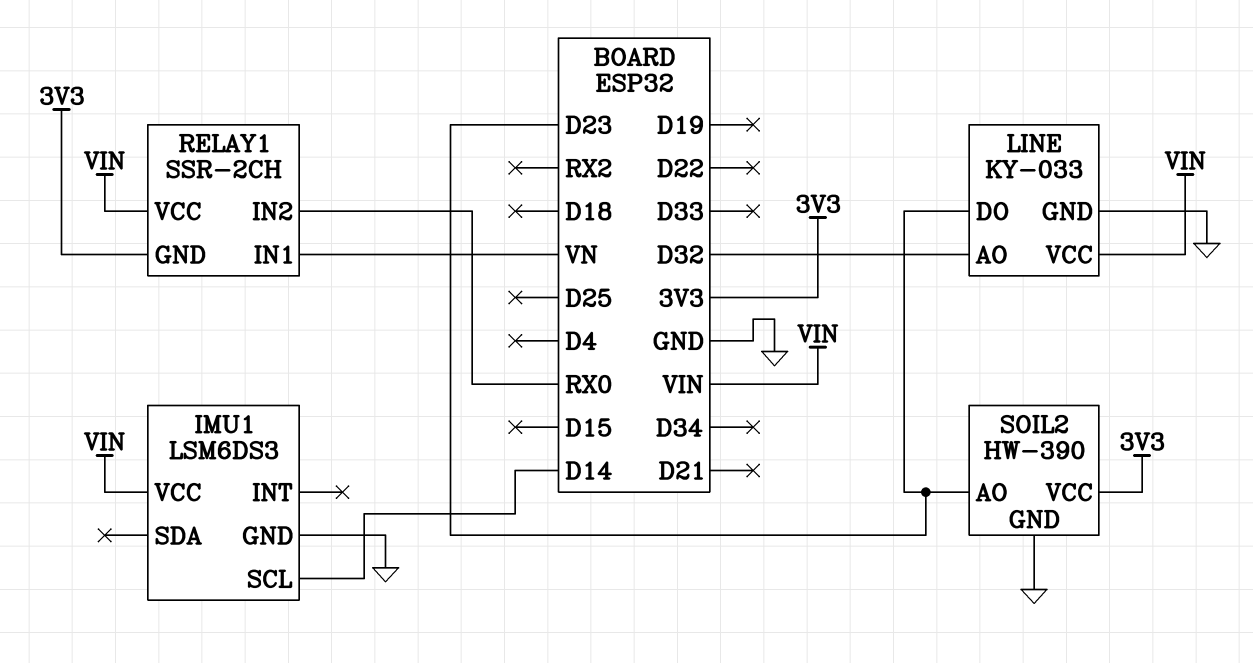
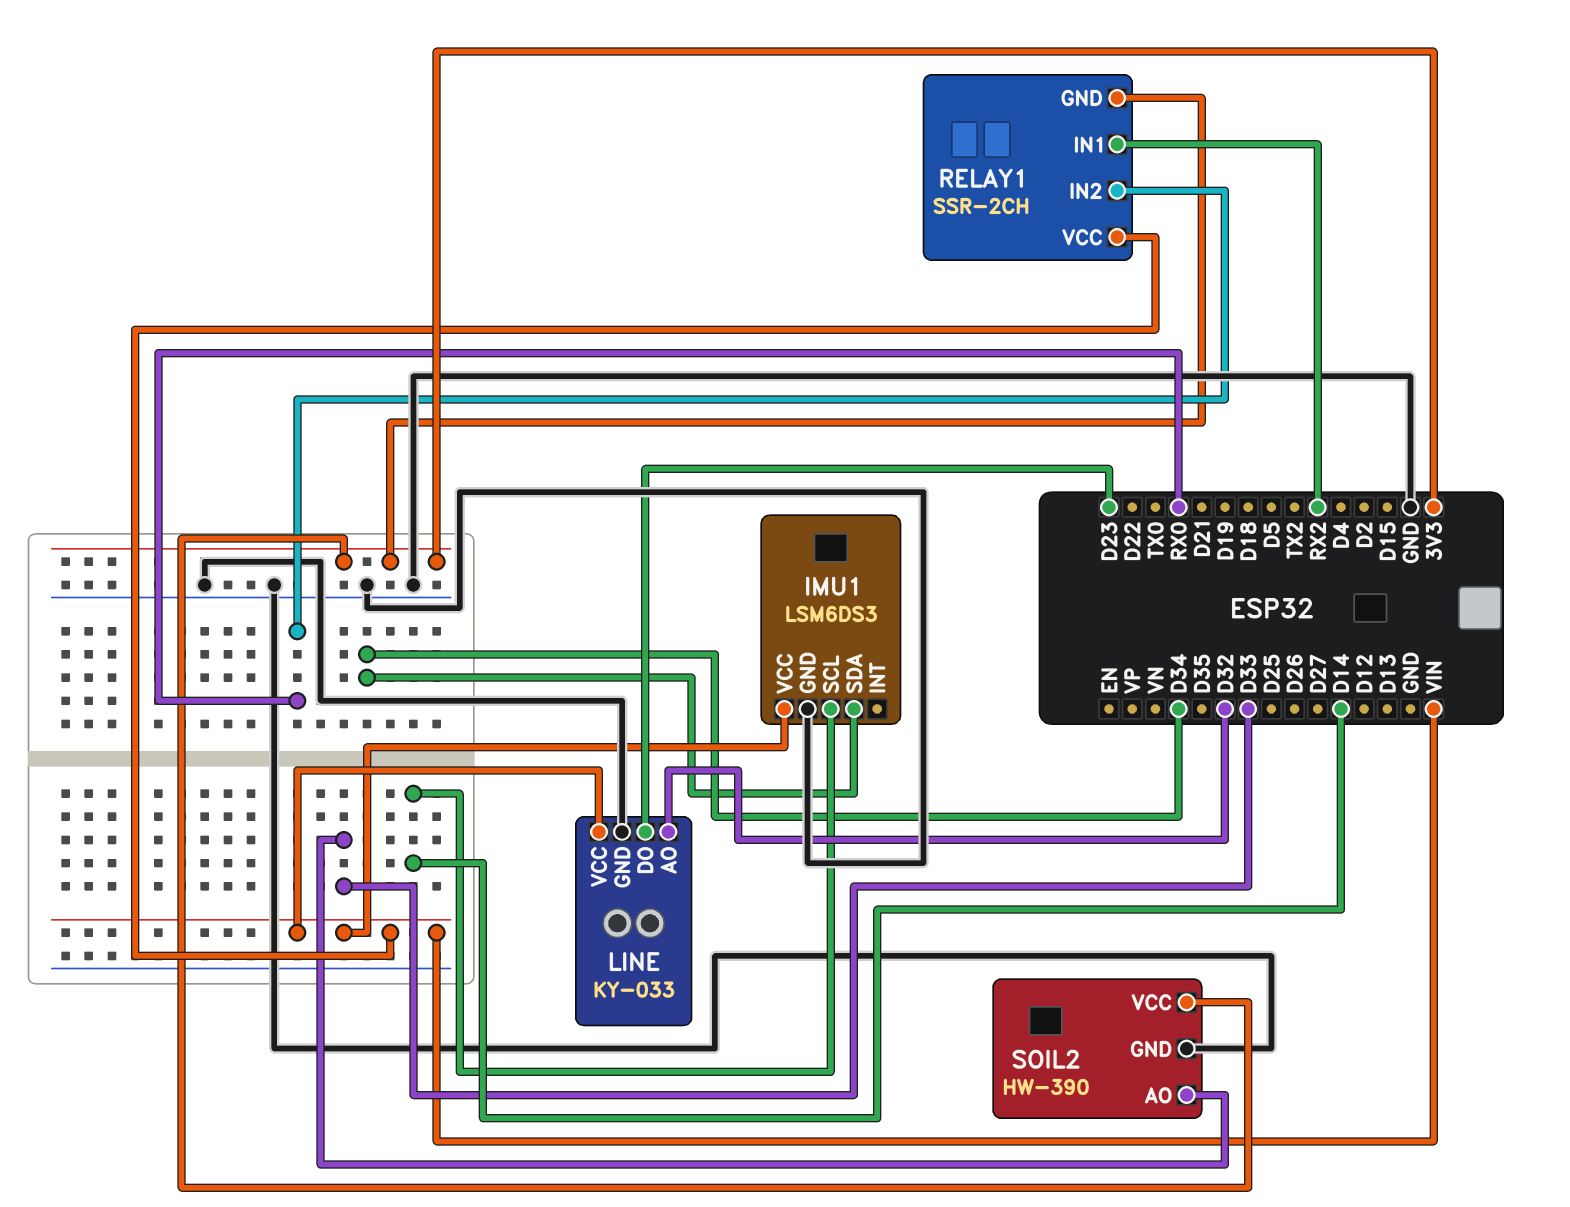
IMU1 pin SDA: none -> D34
RELAY1 pin IN1: VN -> RX2
SOIL2 pin AO: D23 -> D33

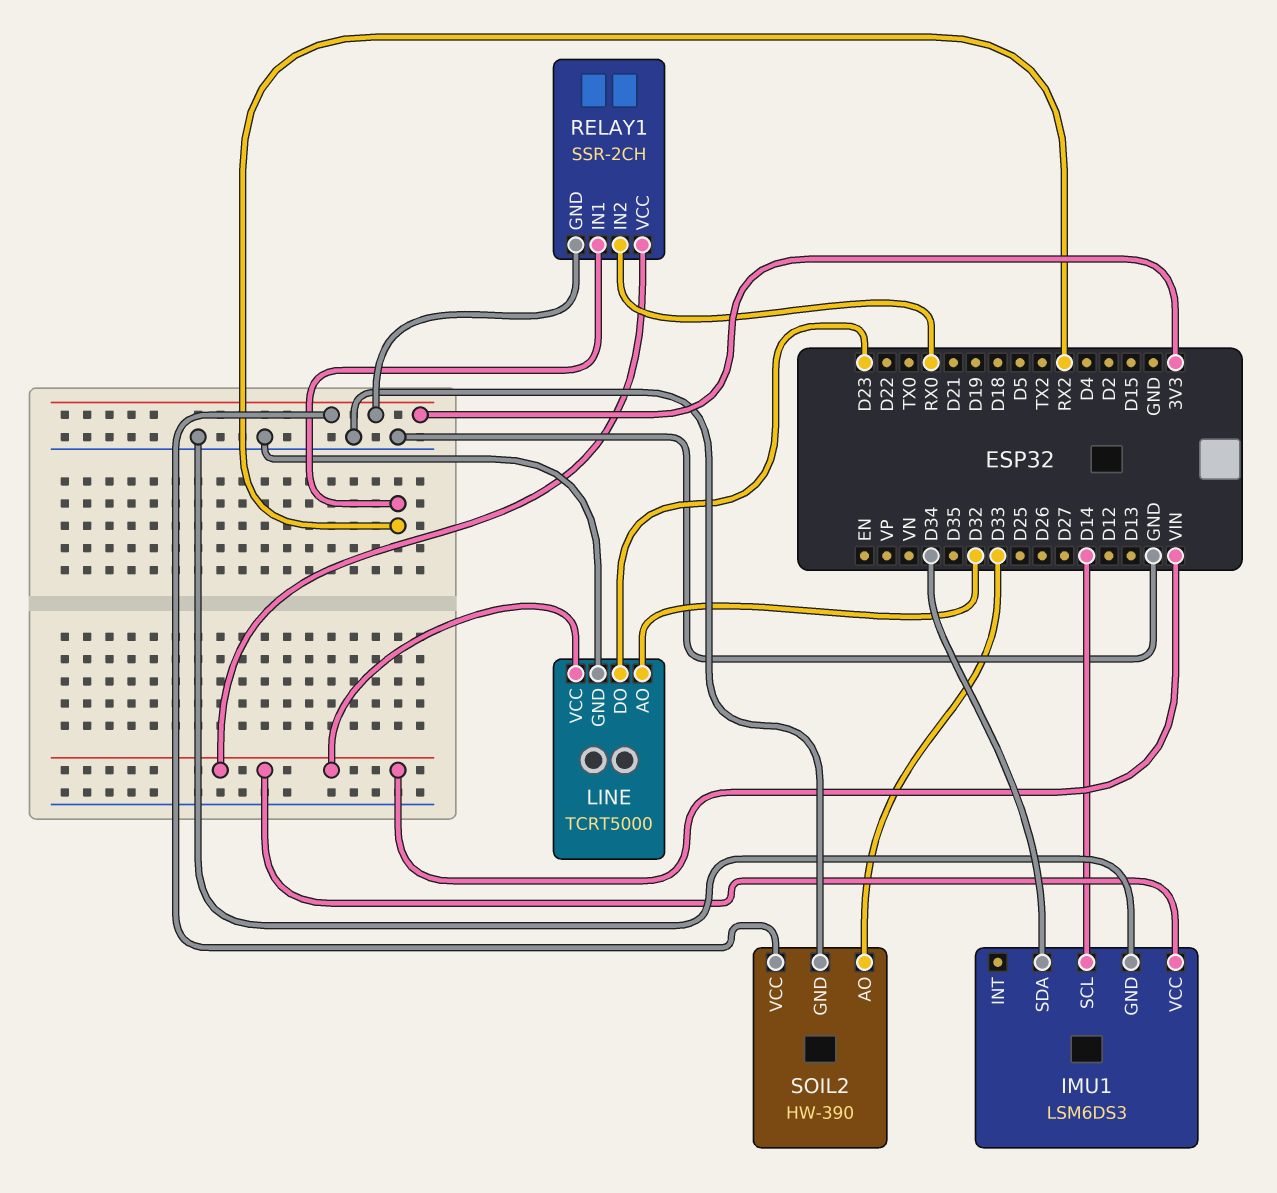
LINE: KY-033 -> TCRT5000

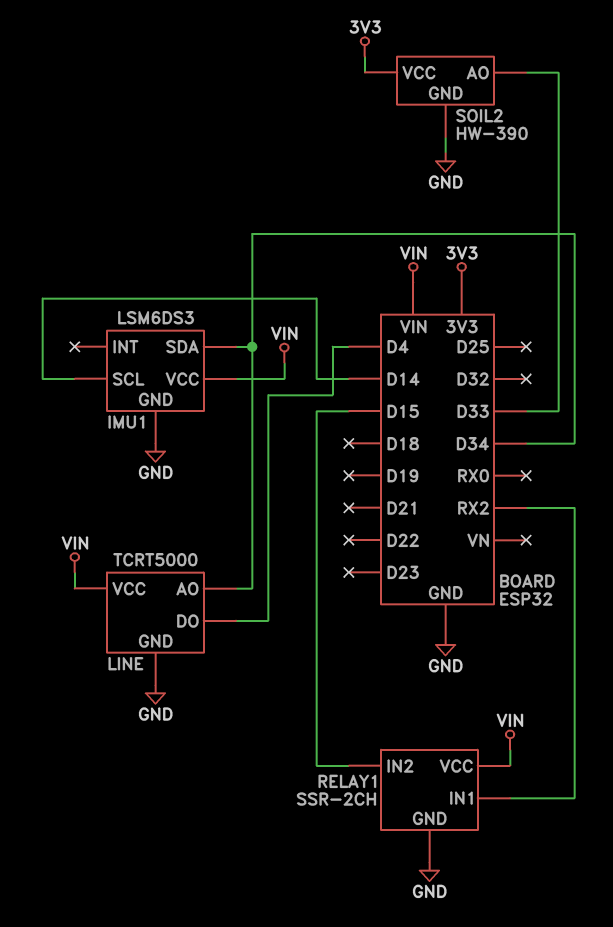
LINE pin AO: D32 -> D34
LINE pin DO: D23 -> D4
RELAY1 pin GND: 3V3 -> GND
RELAY1 pin IN2: RX0 -> D15

